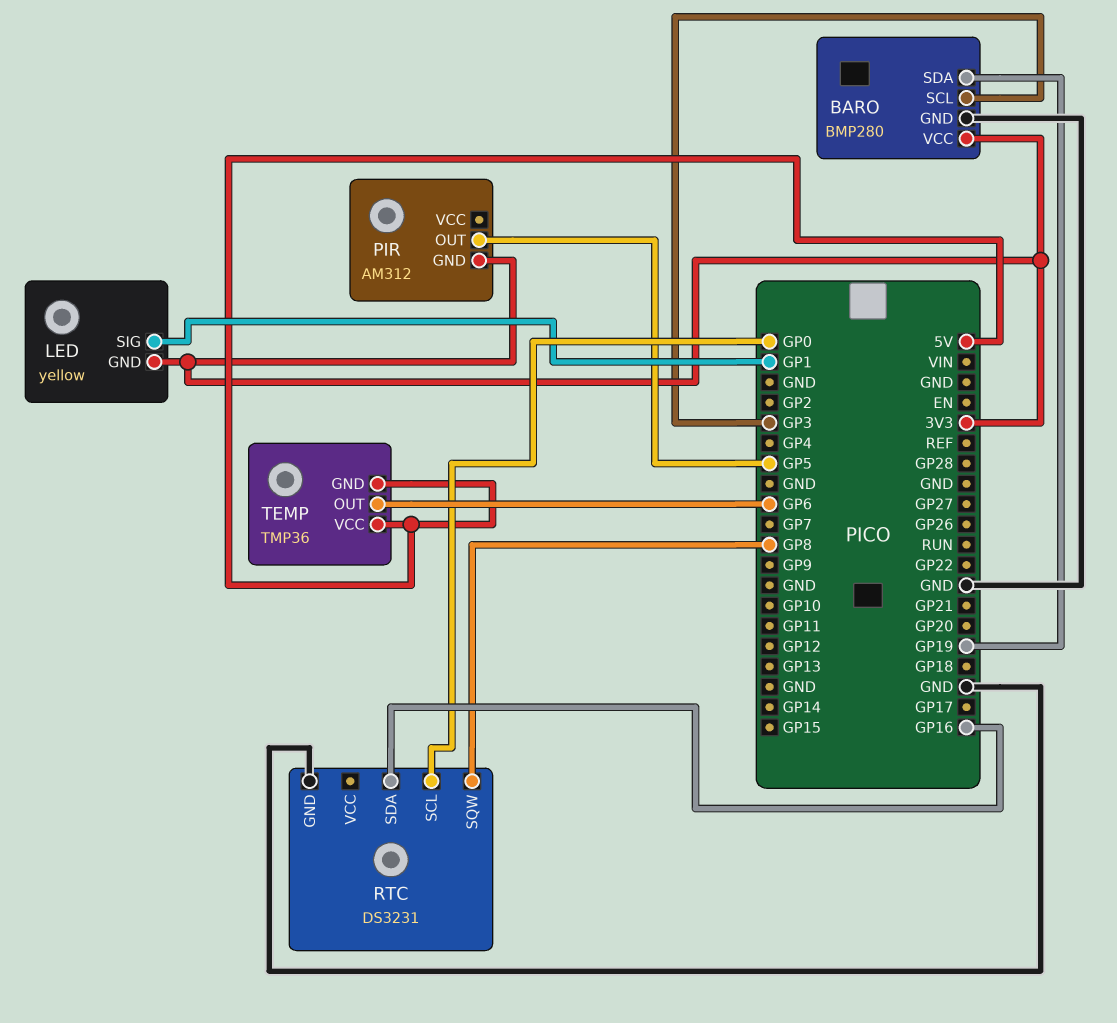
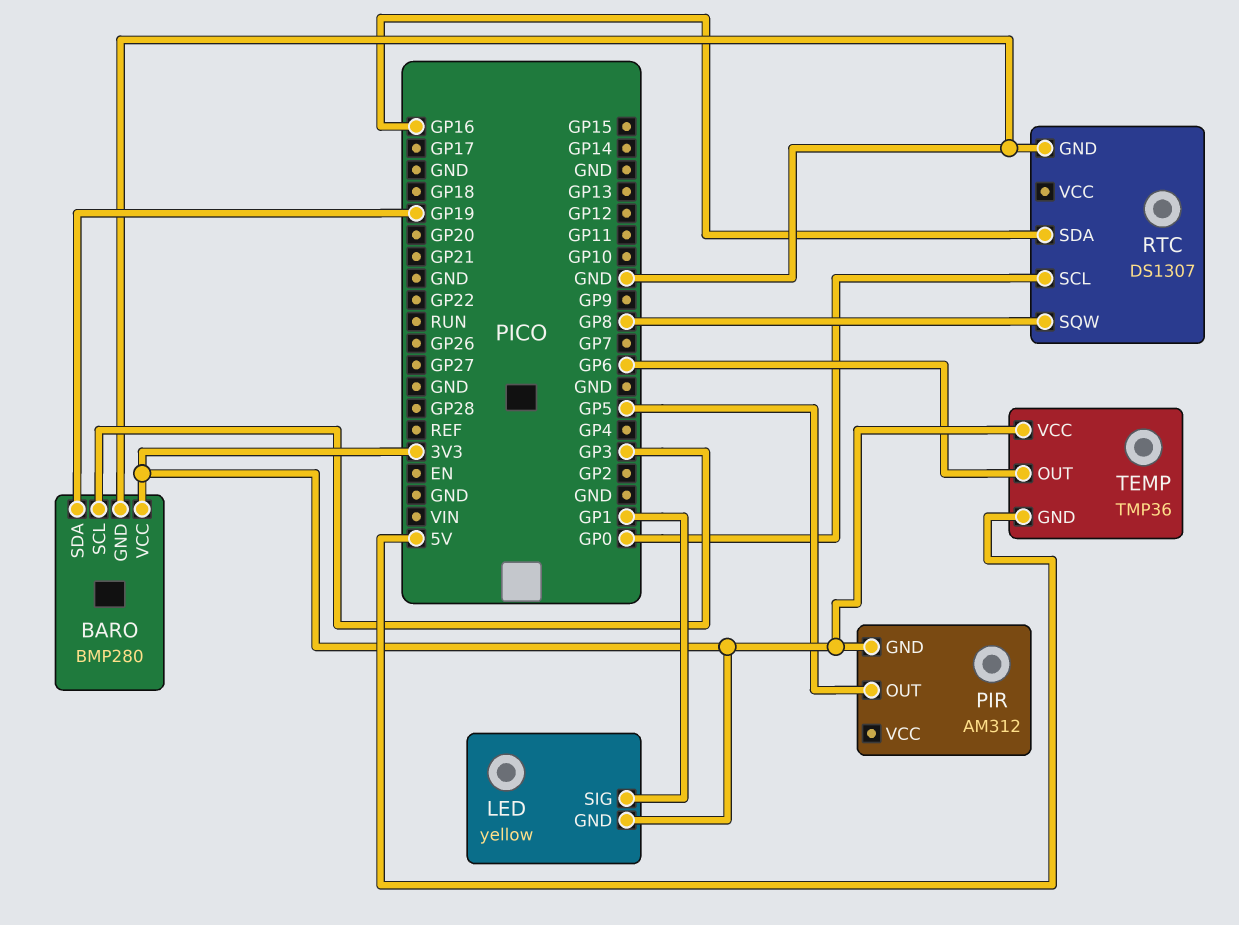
RTC: DS3231 -> DS1307
TEMP pin VCC: 5V -> 3V3

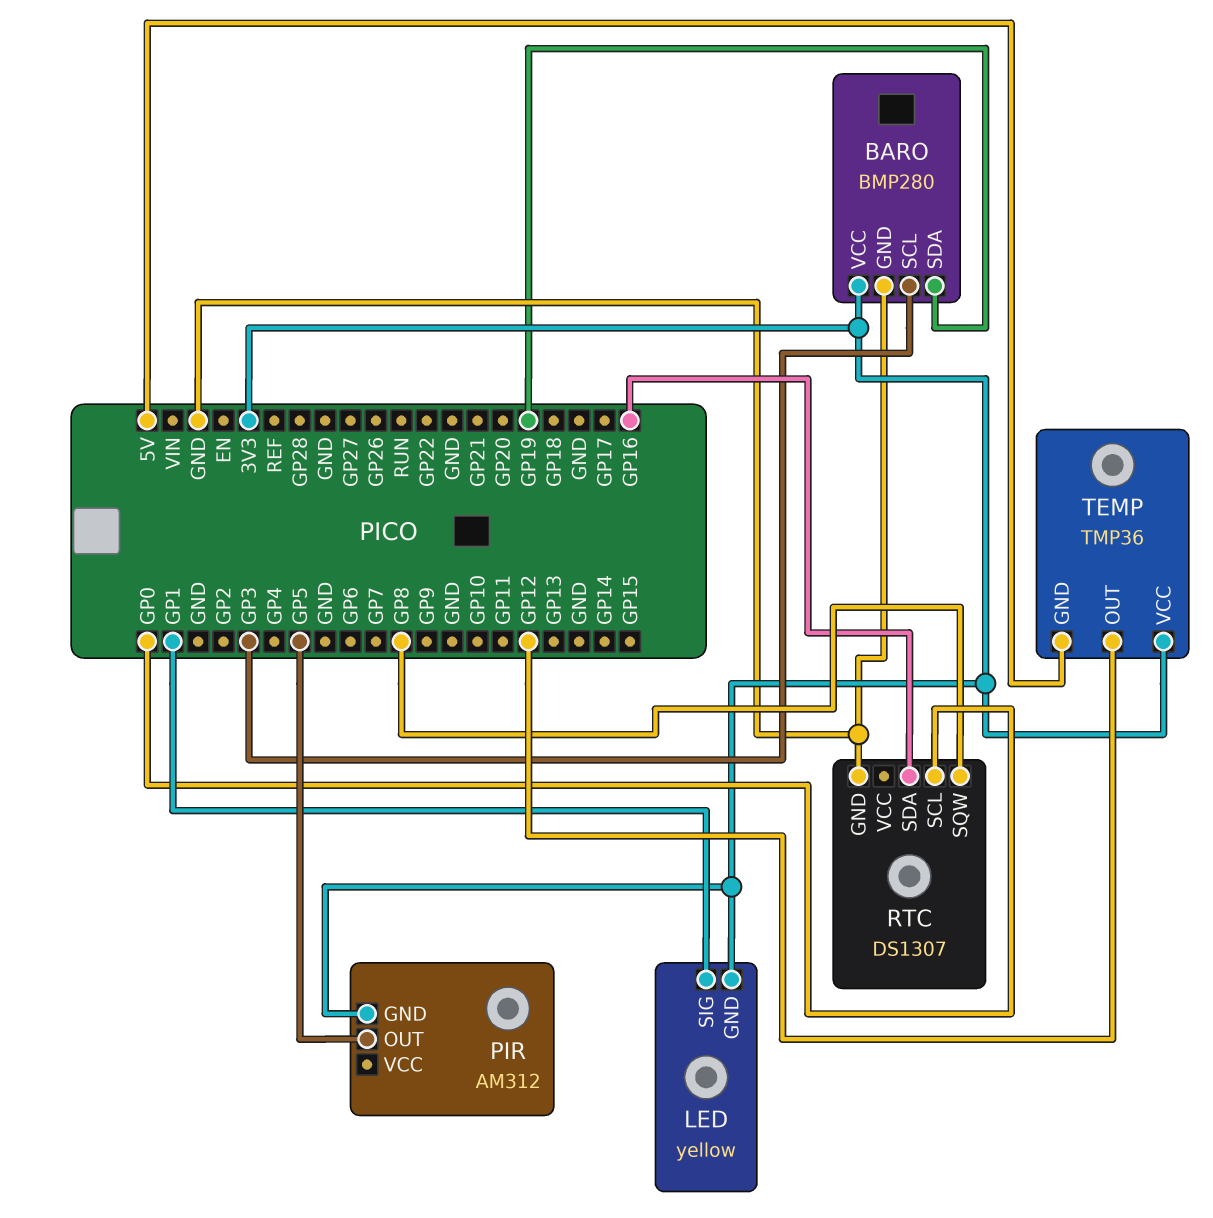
TEMP pin OUT: GP6 -> GP12

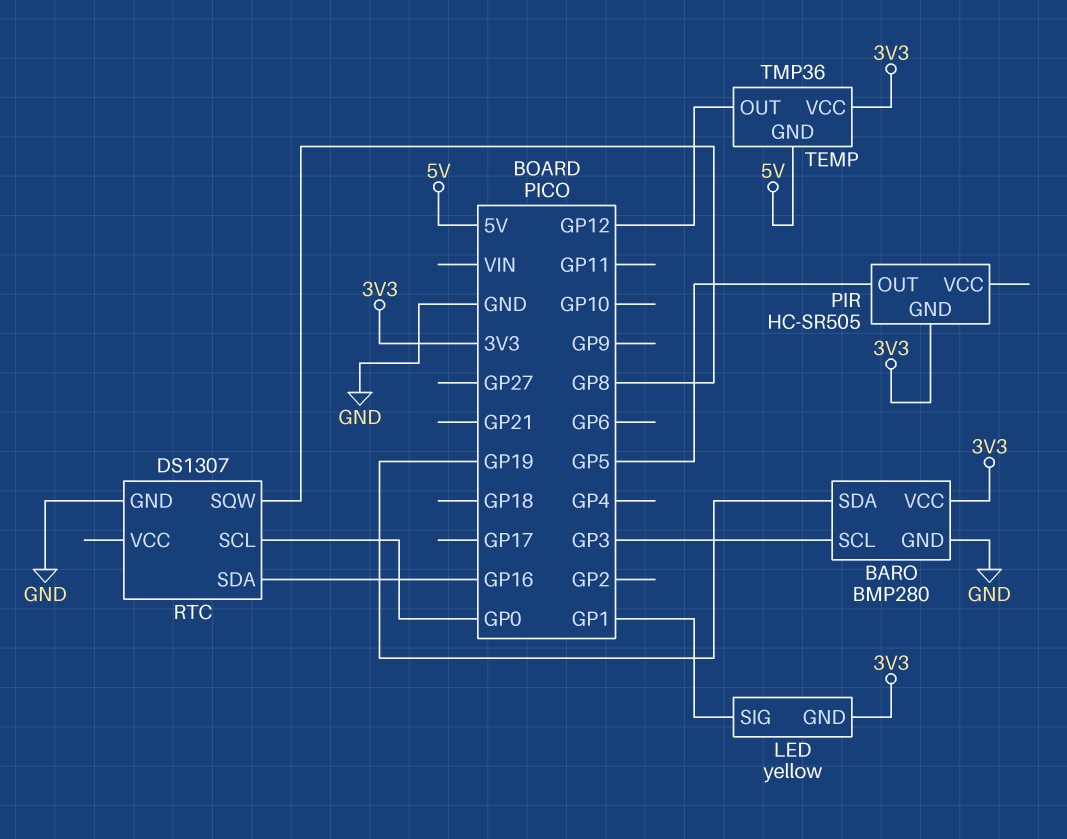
PIR: AM312 -> HC-SR505

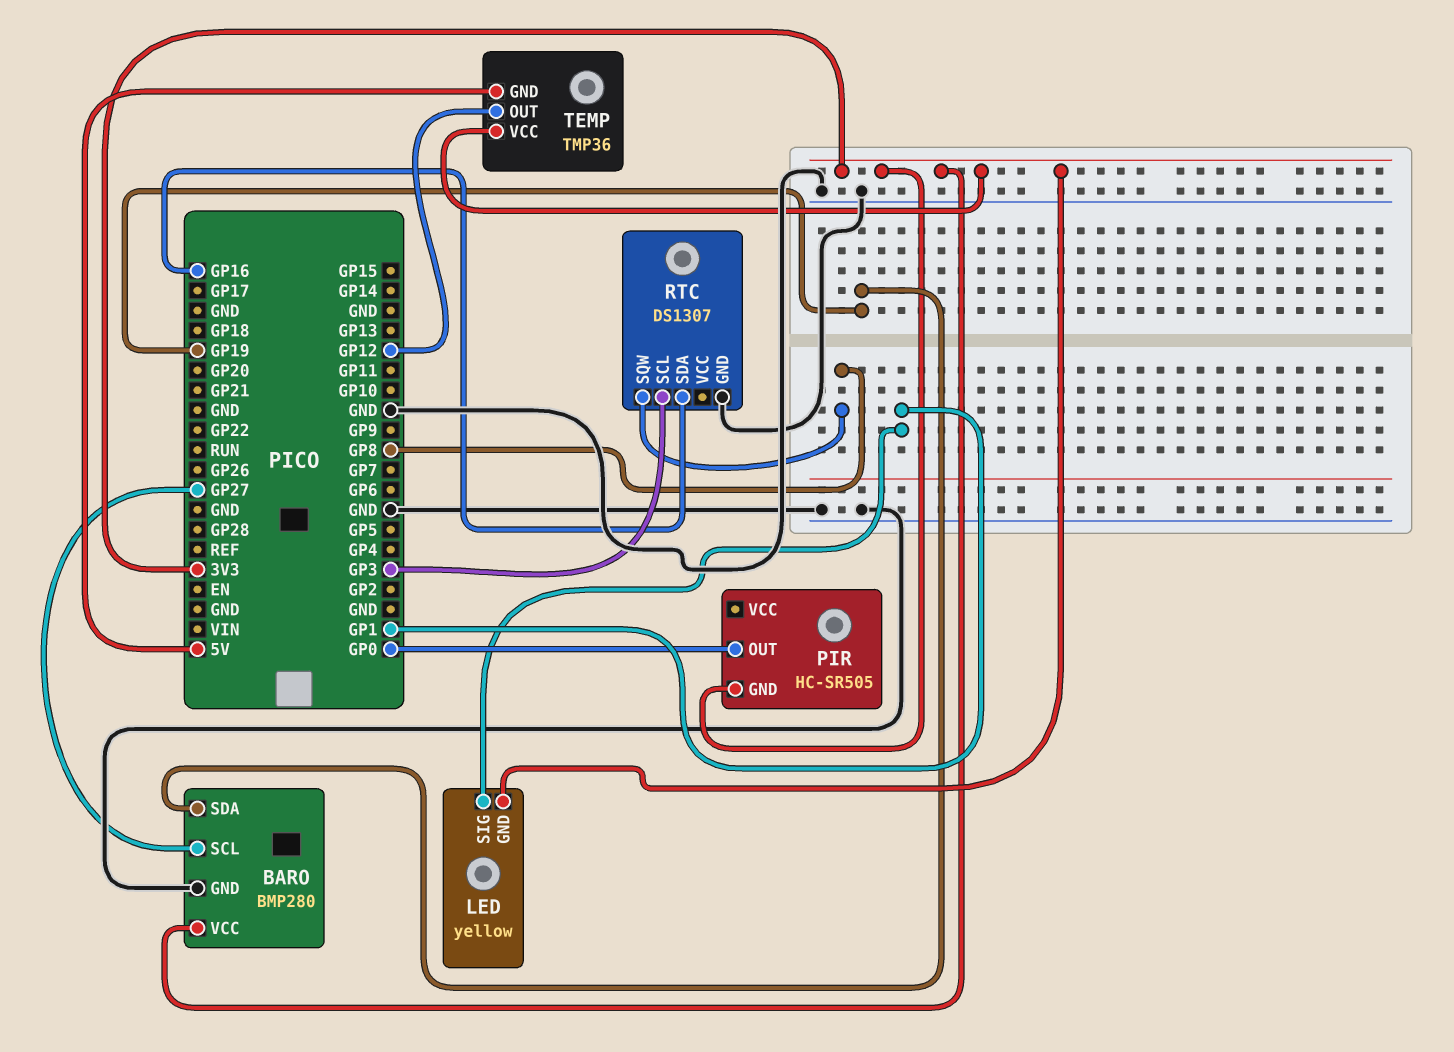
BARO pin SCL: GP3 -> GP27
PIR pin OUT: GP5 -> GP0
RTC pin SCL: GP0 -> GP3

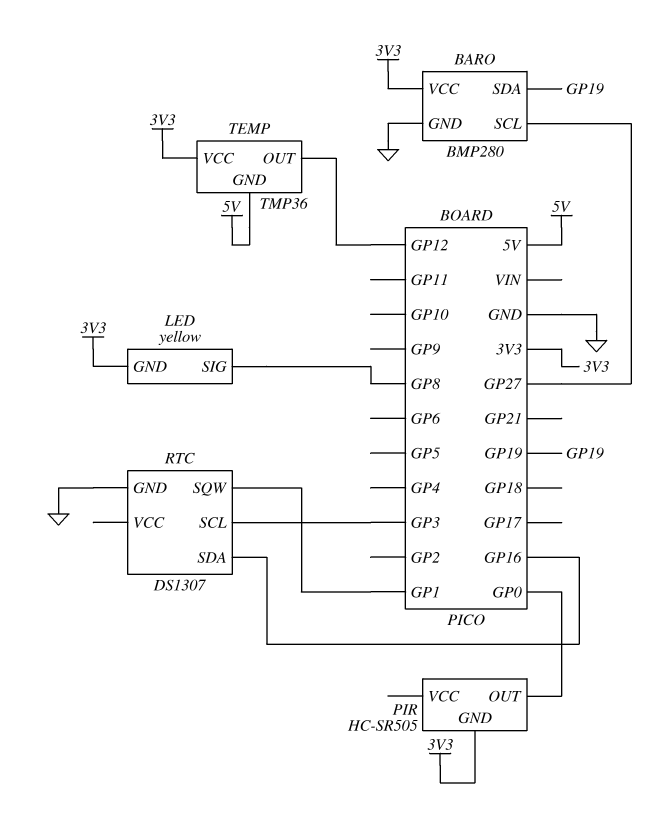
LED pin SIG: GP1 -> GP8
RTC pin SQW: GP8 -> GP1

